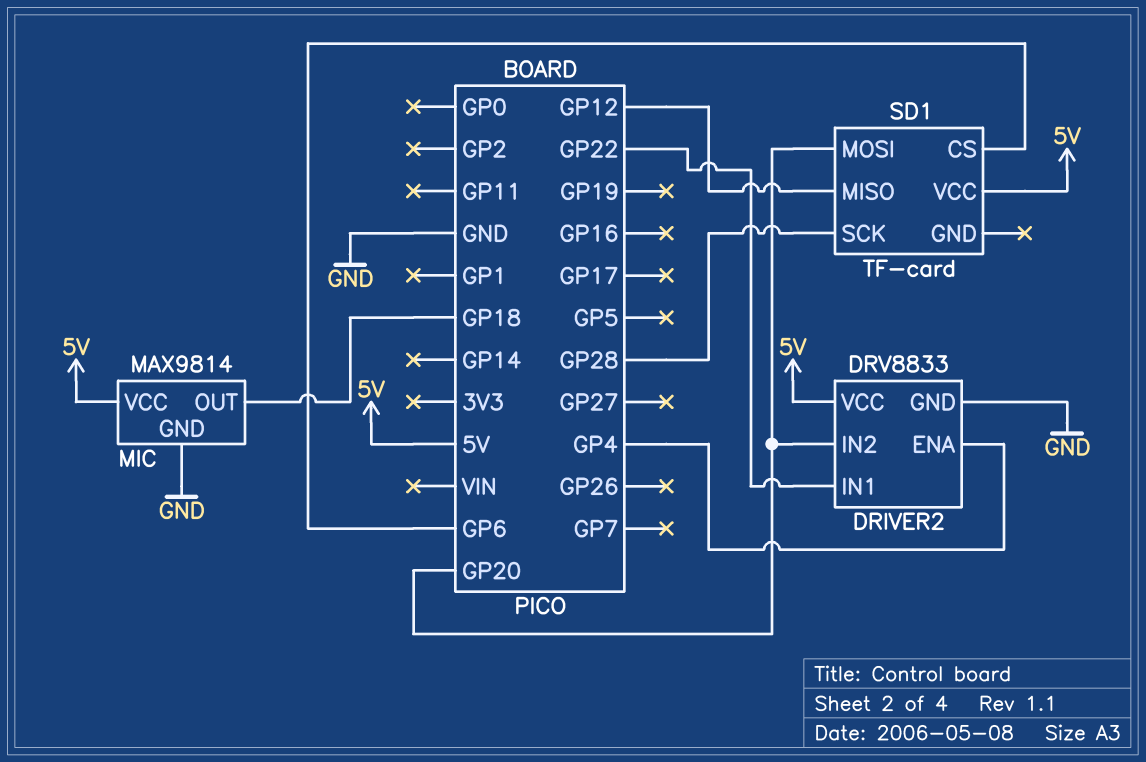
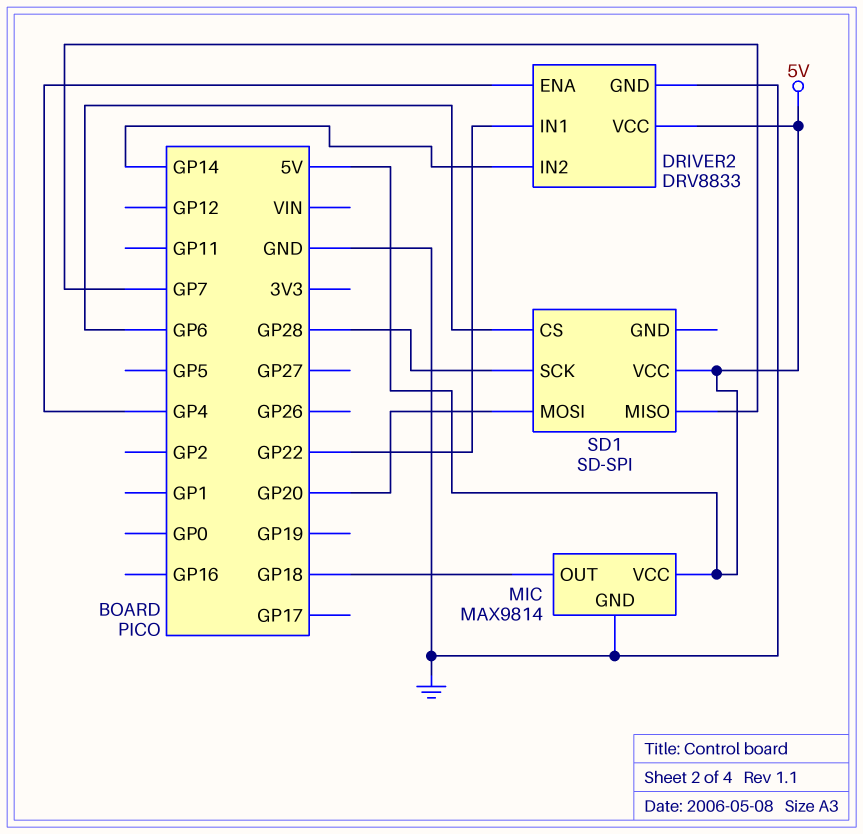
DRIVER2 pin IN2: GP20 -> GP14
SD1: TF-card -> SD-SPI
SD1 pin MISO: GP12 -> GP7

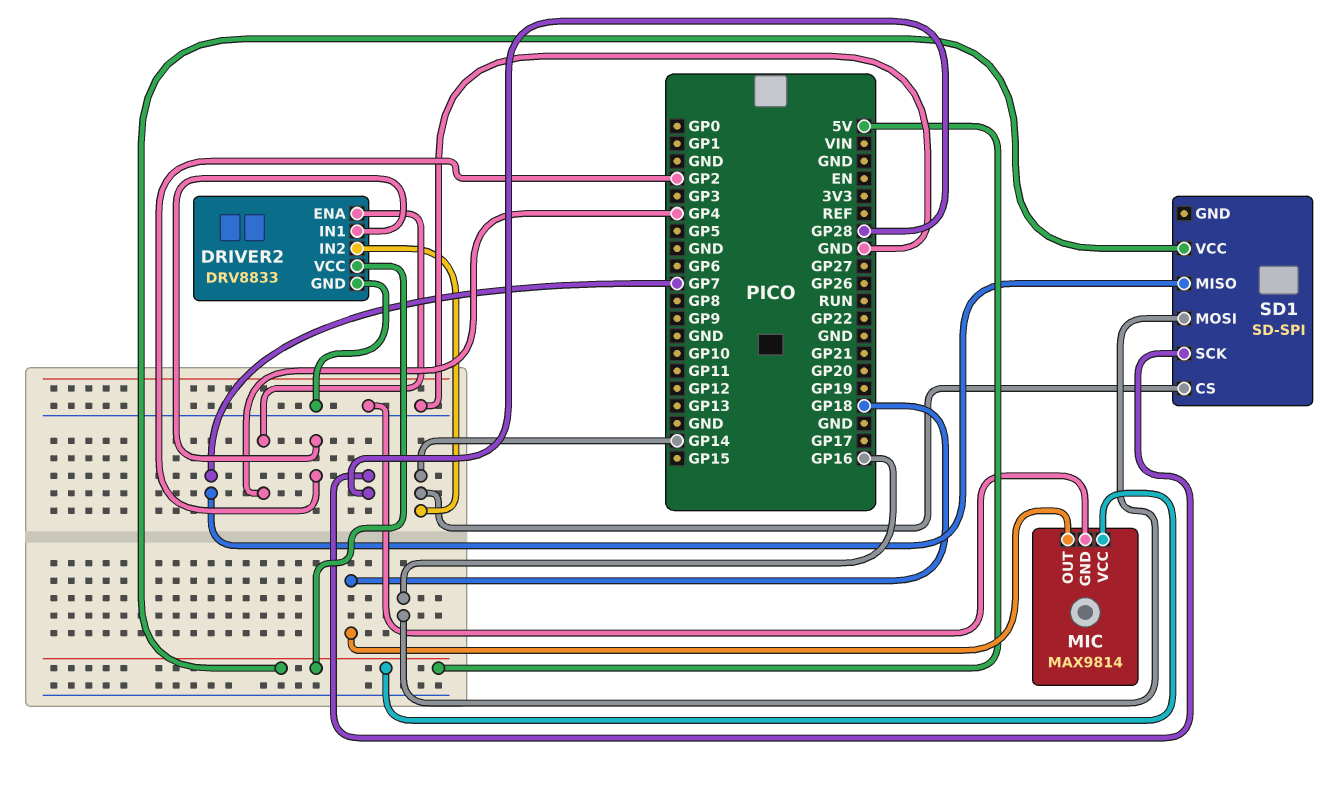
DRIVER2 pin IN1: GP22 -> GP2
SD1 pin CS: GP6 -> GP14
SD1 pin MOSI: GP20 -> GP16

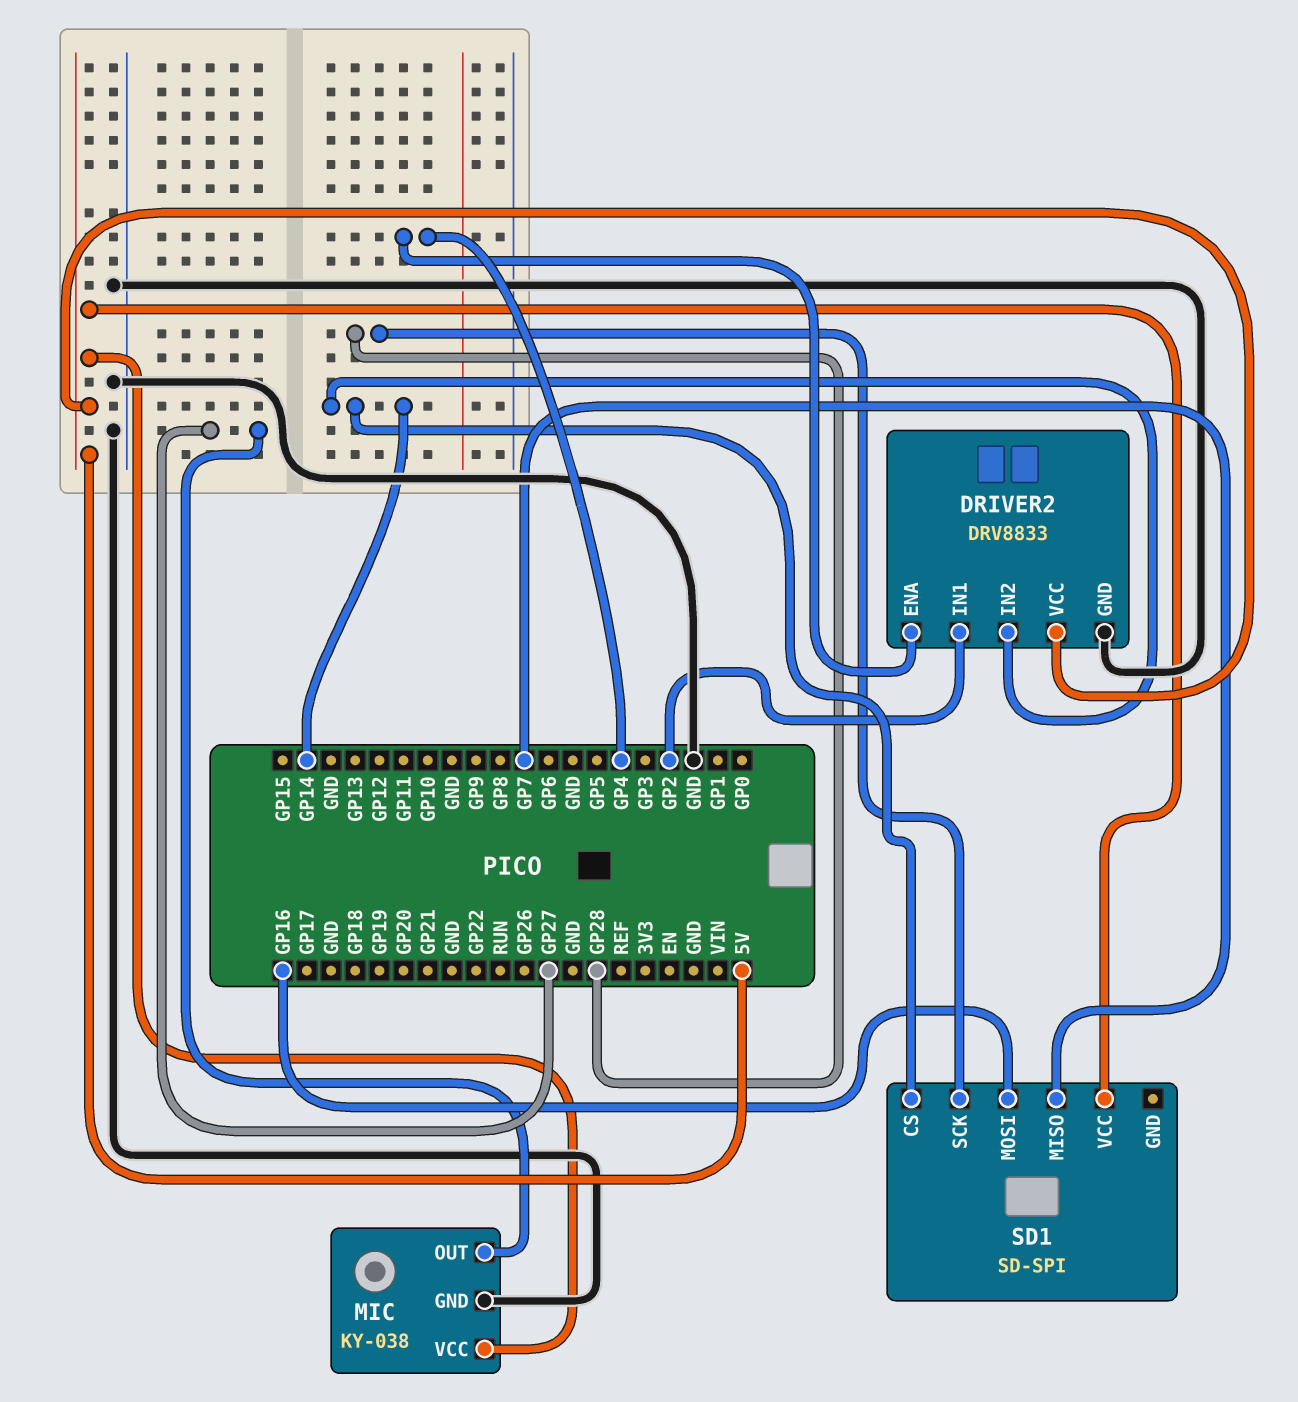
MIC: MAX9814 -> KY-038
MIC pin OUT: GP18 -> GP27

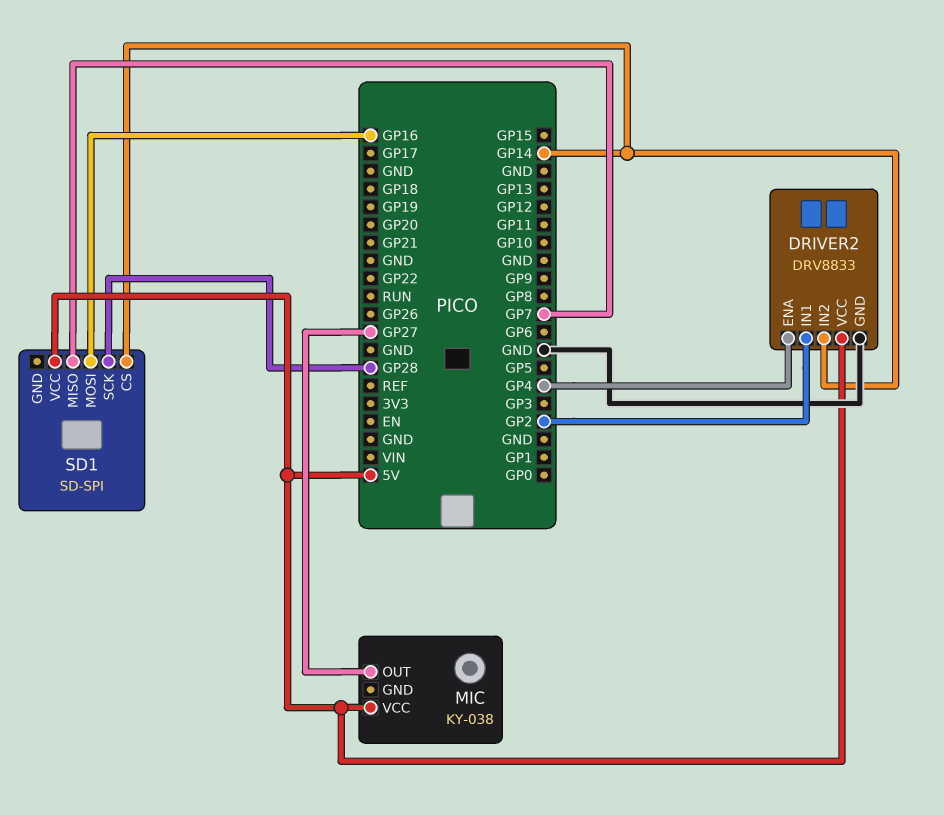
MIC pin GND: GND -> none

